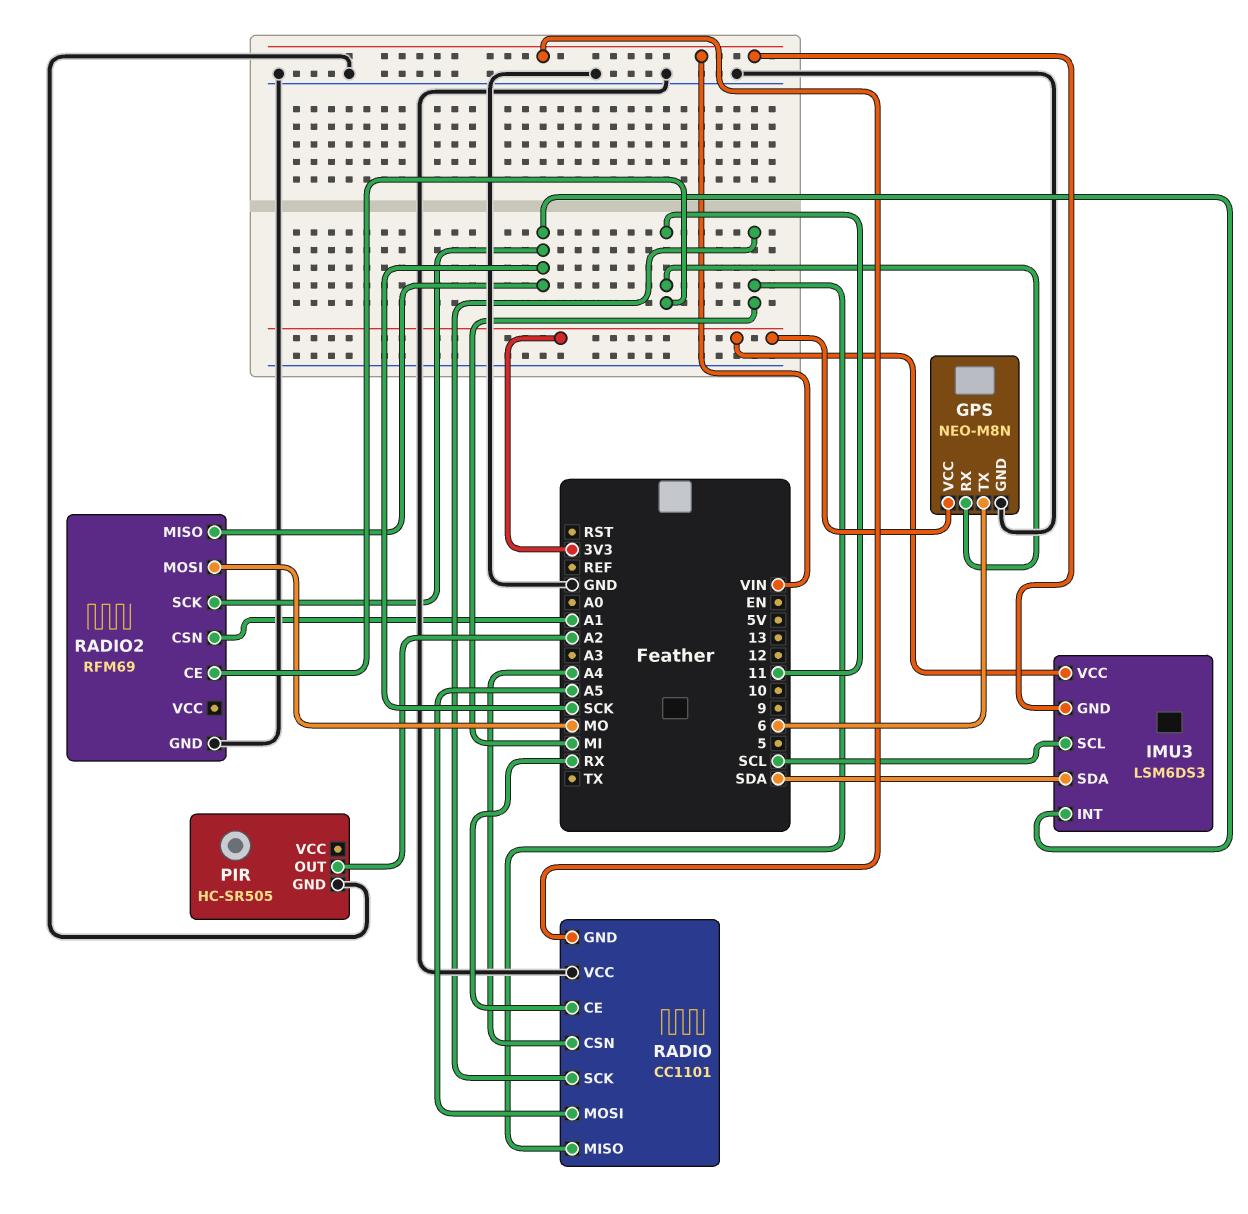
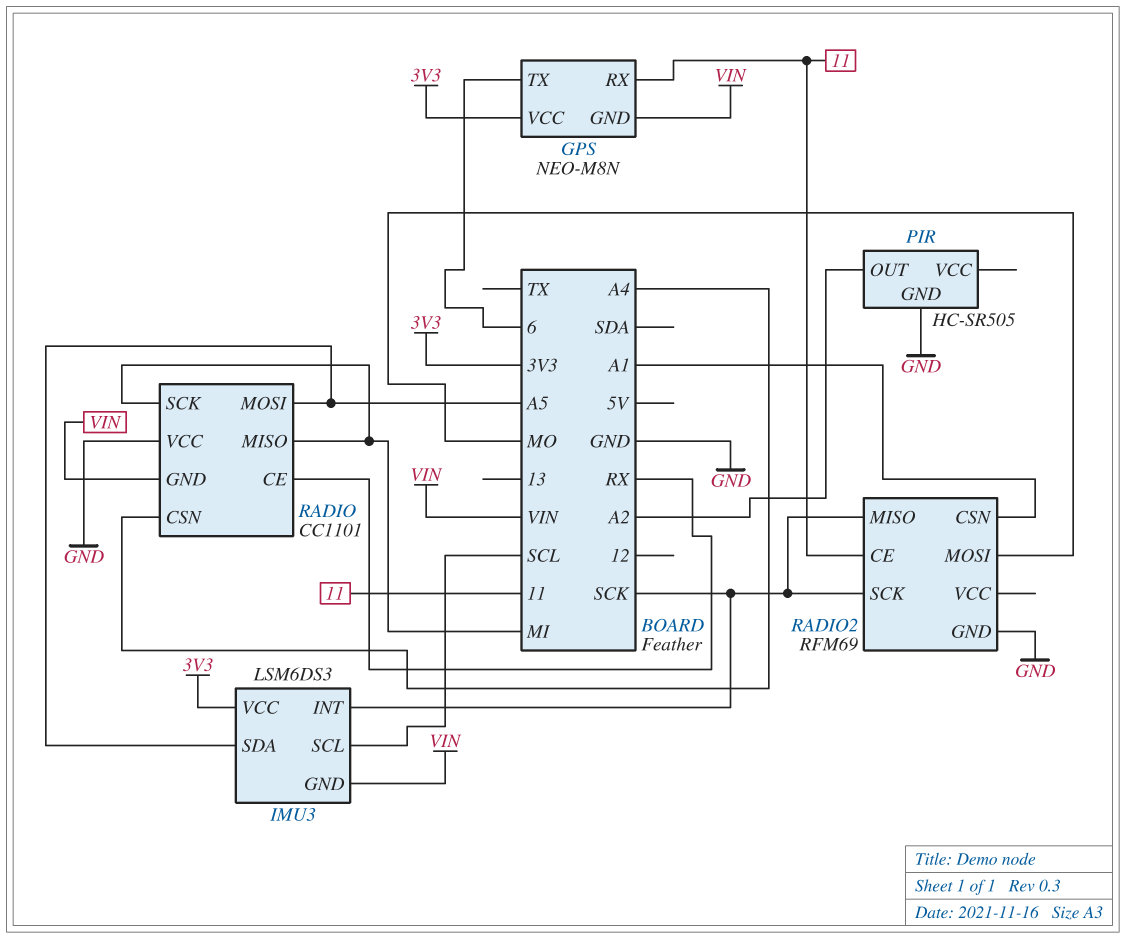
GPS pin GND: GND -> VIN
IMU3 pin SDA: SDA -> A5

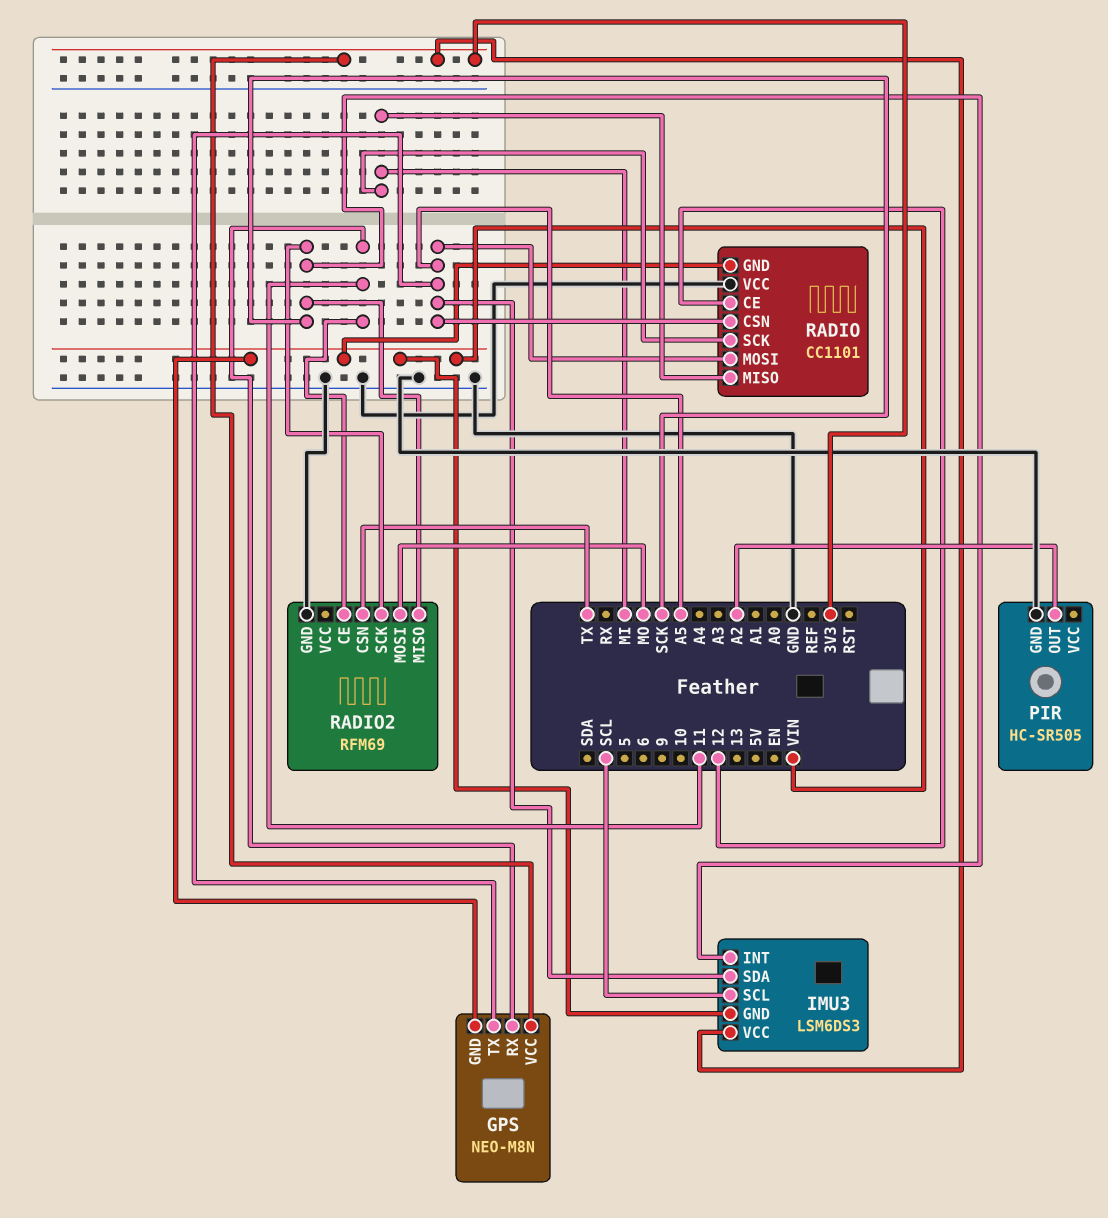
GPS pin TX: 6 -> A5
RADIO pin CE: RX -> 12
RADIO pin CSN: A4 -> A5
RADIO2 pin CSN: A1 -> TX

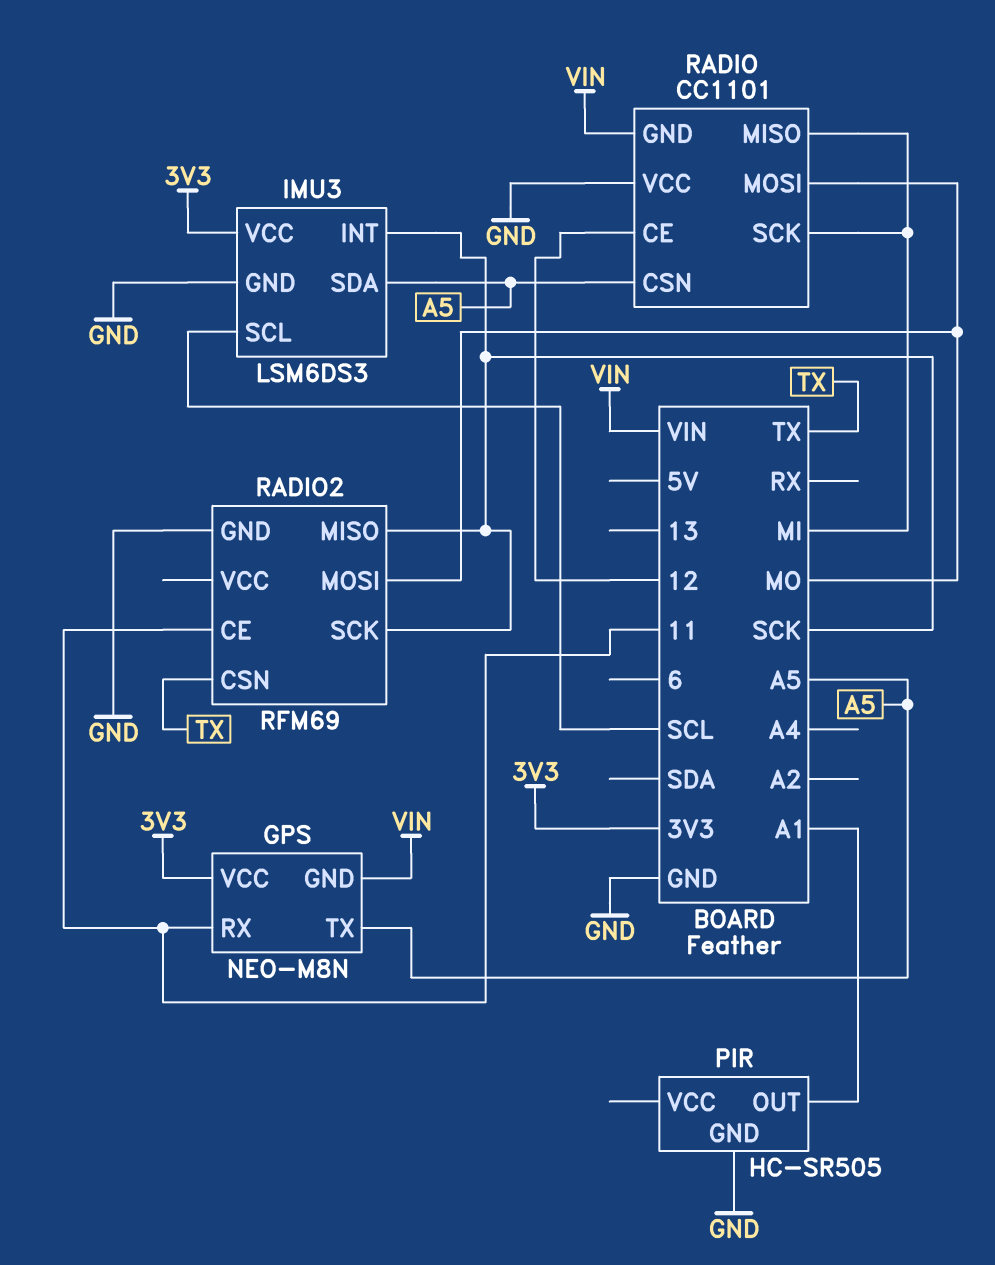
IMU3 pin GND: VIN -> GND
PIR pin OUT: A2 -> A1
RADIO pin MOSI: A5 -> MO

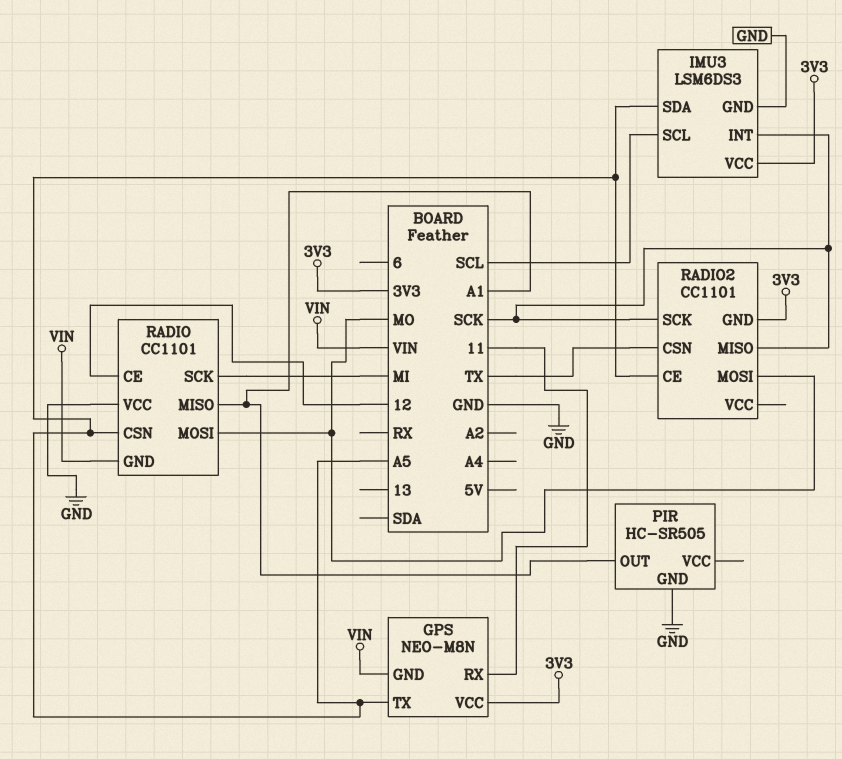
RADIO pin MISO: MI -> A1
RADIO2: RFM69 -> CC1101
RADIO2 pin CE: 11 -> A5
RADIO2 pin GND: GND -> 3V3

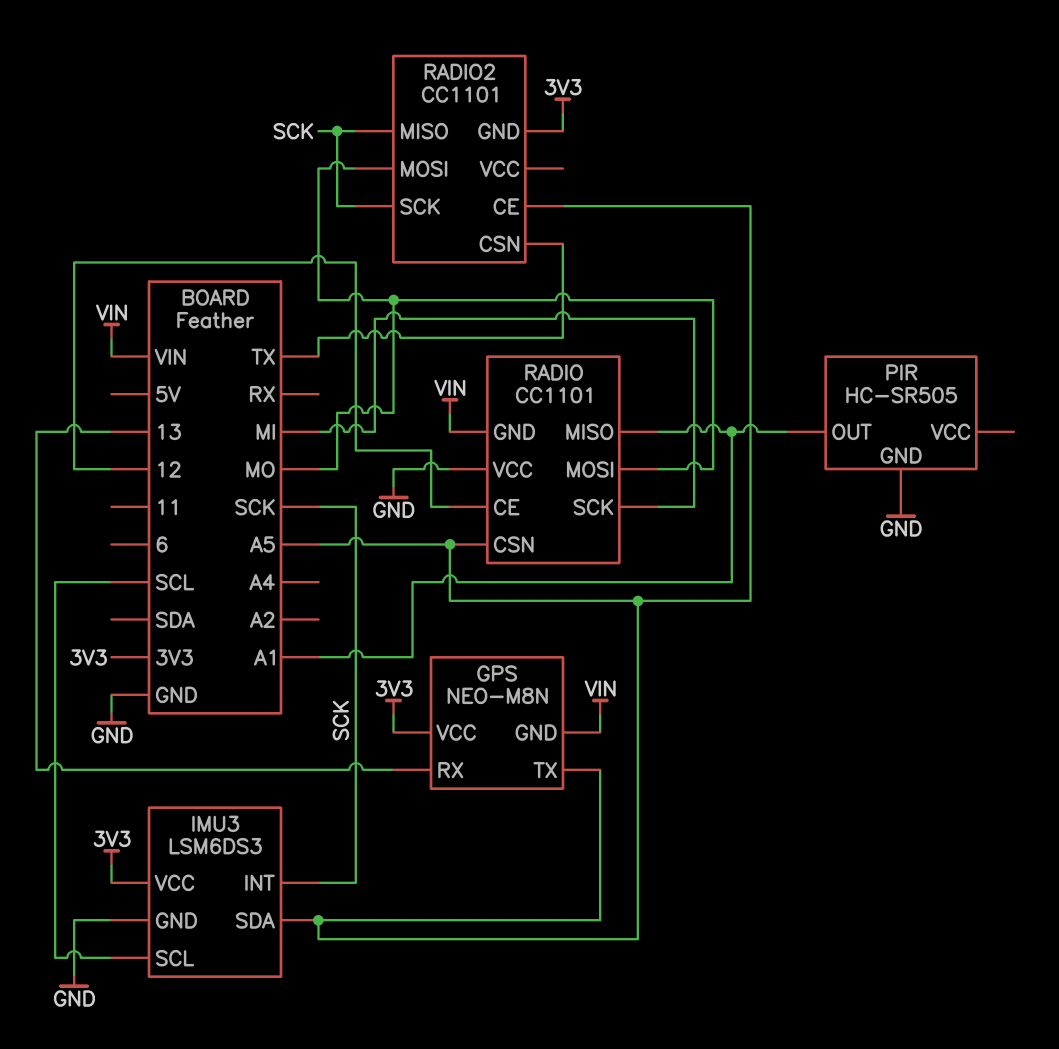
GPS pin RX: 11 -> 13

